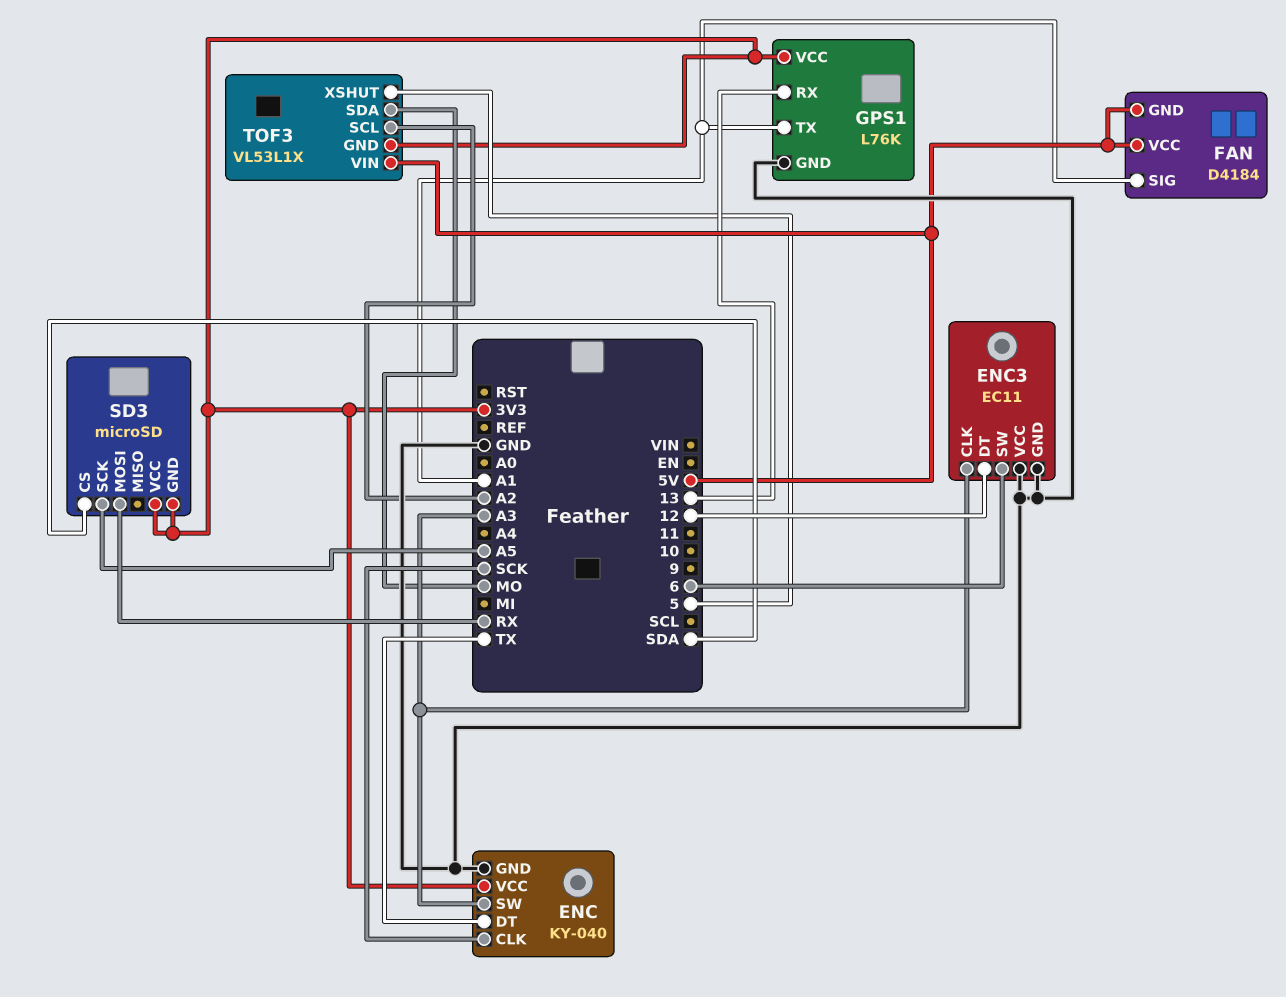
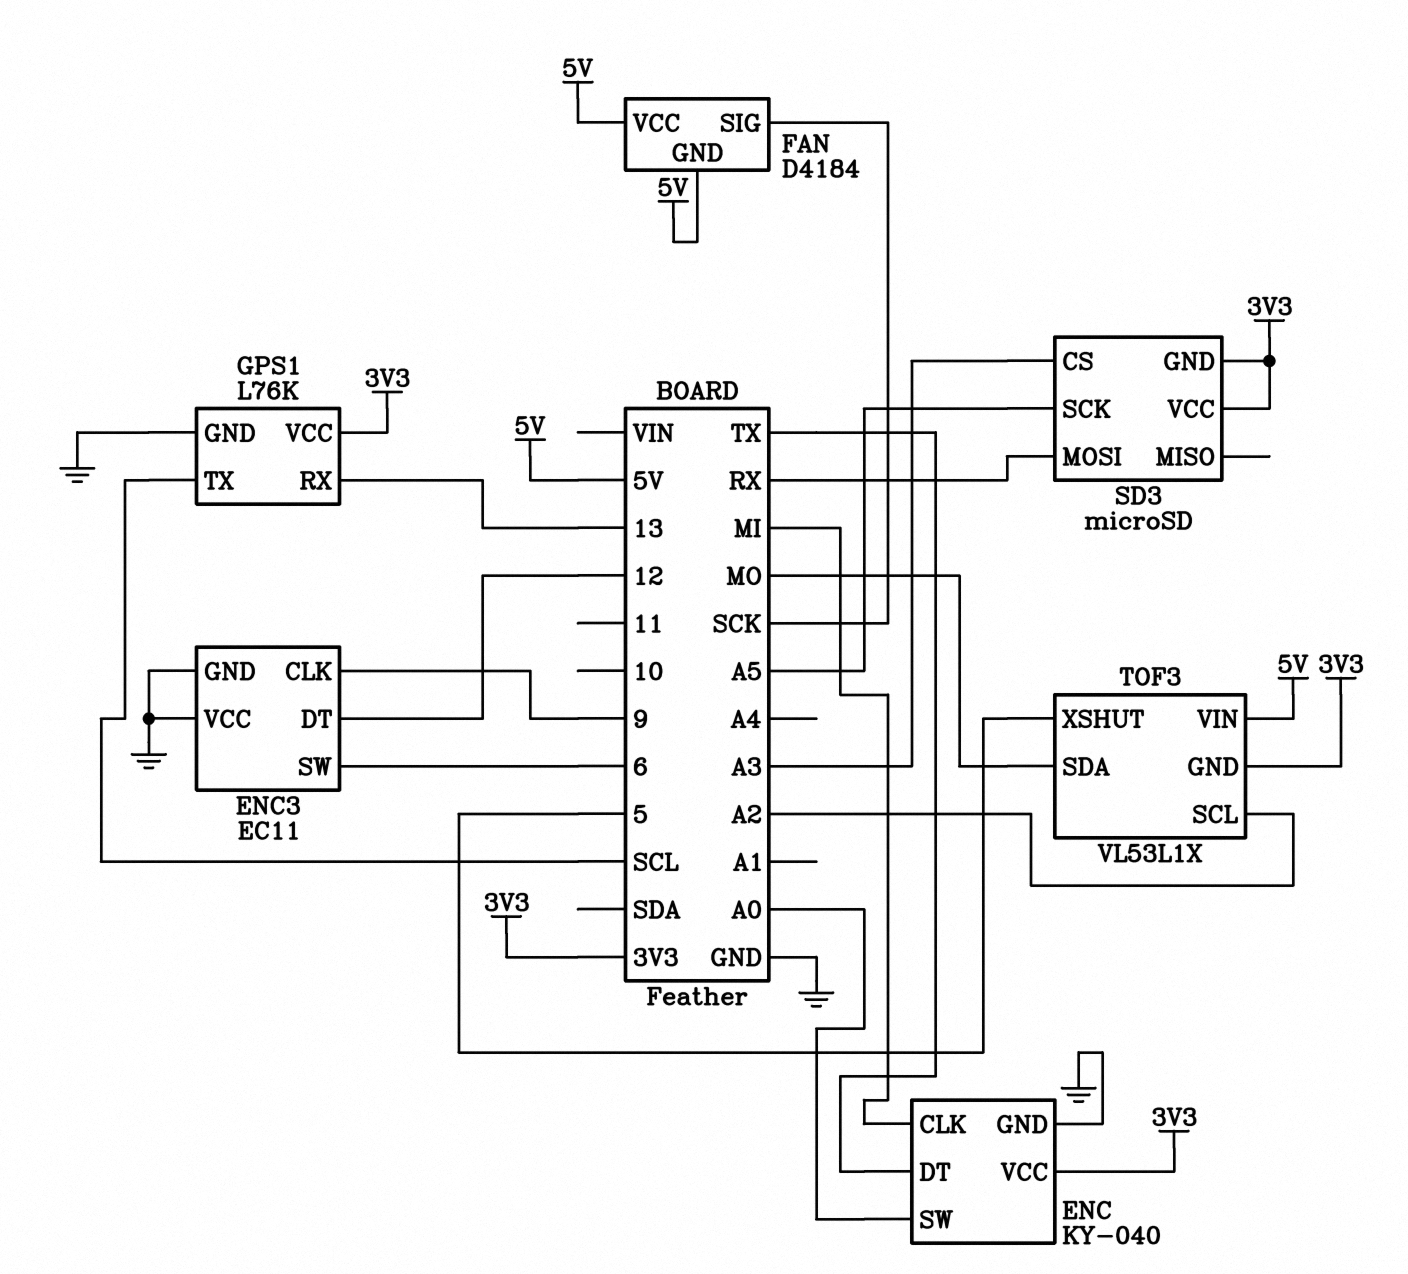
ENC pin CLK: SCK -> MI
ENC pin SW: A3 -> A0
ENC3 pin CLK: A3 -> 9
FAN pin SIG: A1 -> SCK
GPS1 pin TX: A1 -> SCL
SD3 pin CS: SDA -> A3

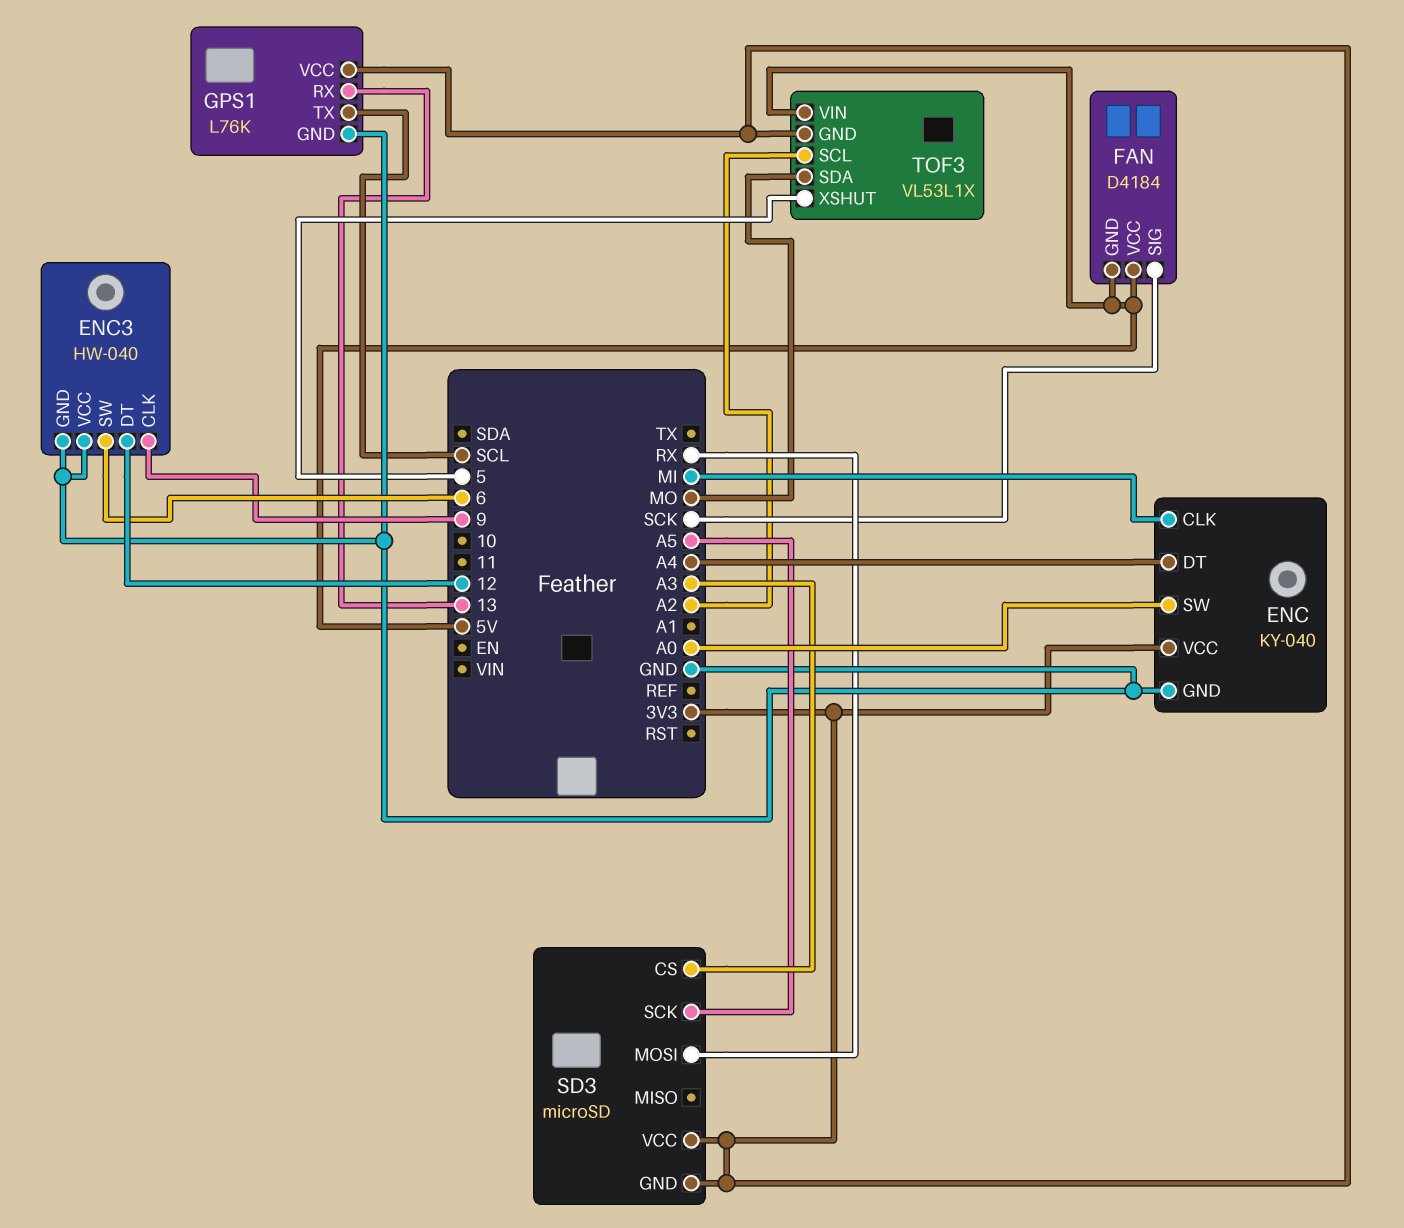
ENC pin DT: TX -> A4
ENC3: EC11 -> HW-040

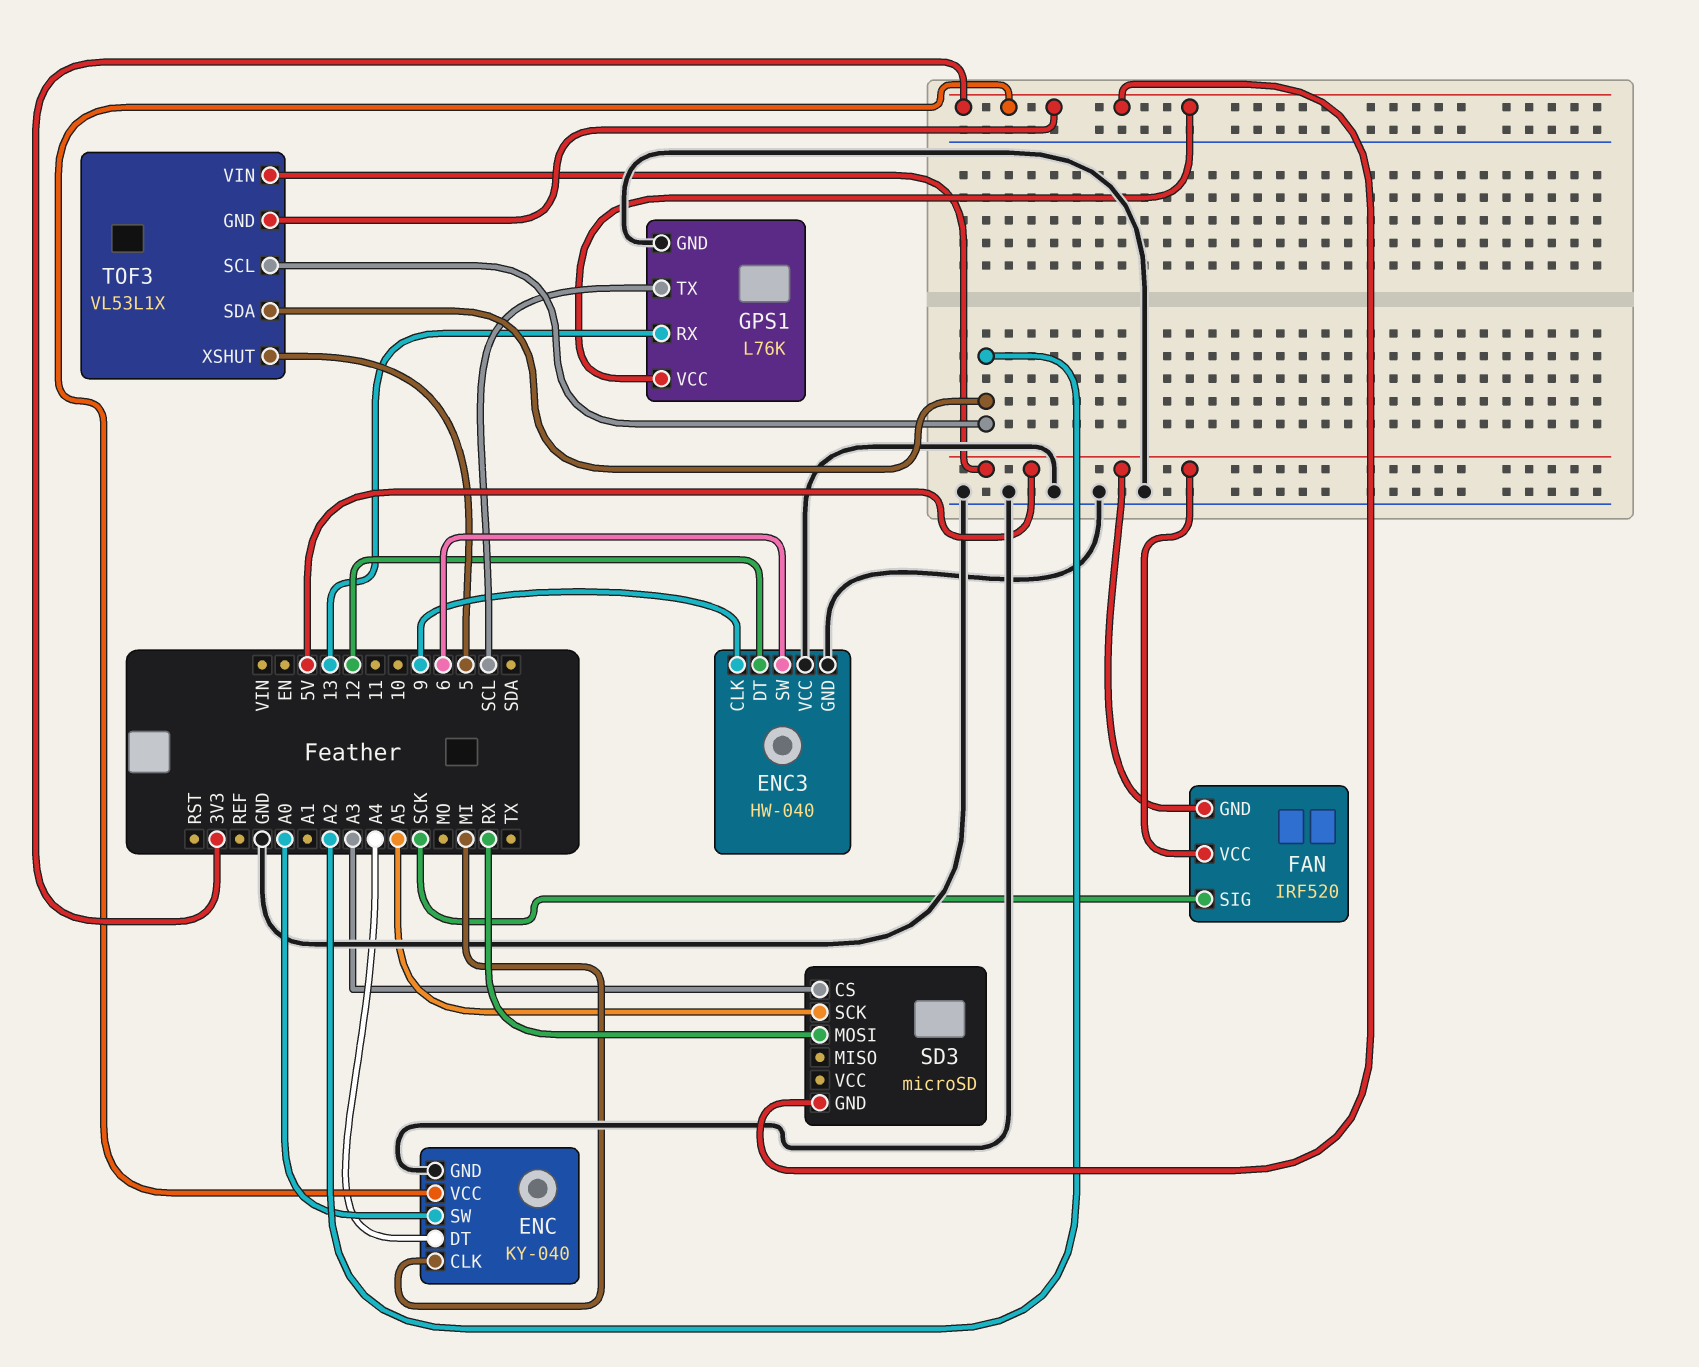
FAN: D4184 -> IRF520
SD3 pin VCC: 3V3 -> none
TOF3 pin SDA: MO -> A2

